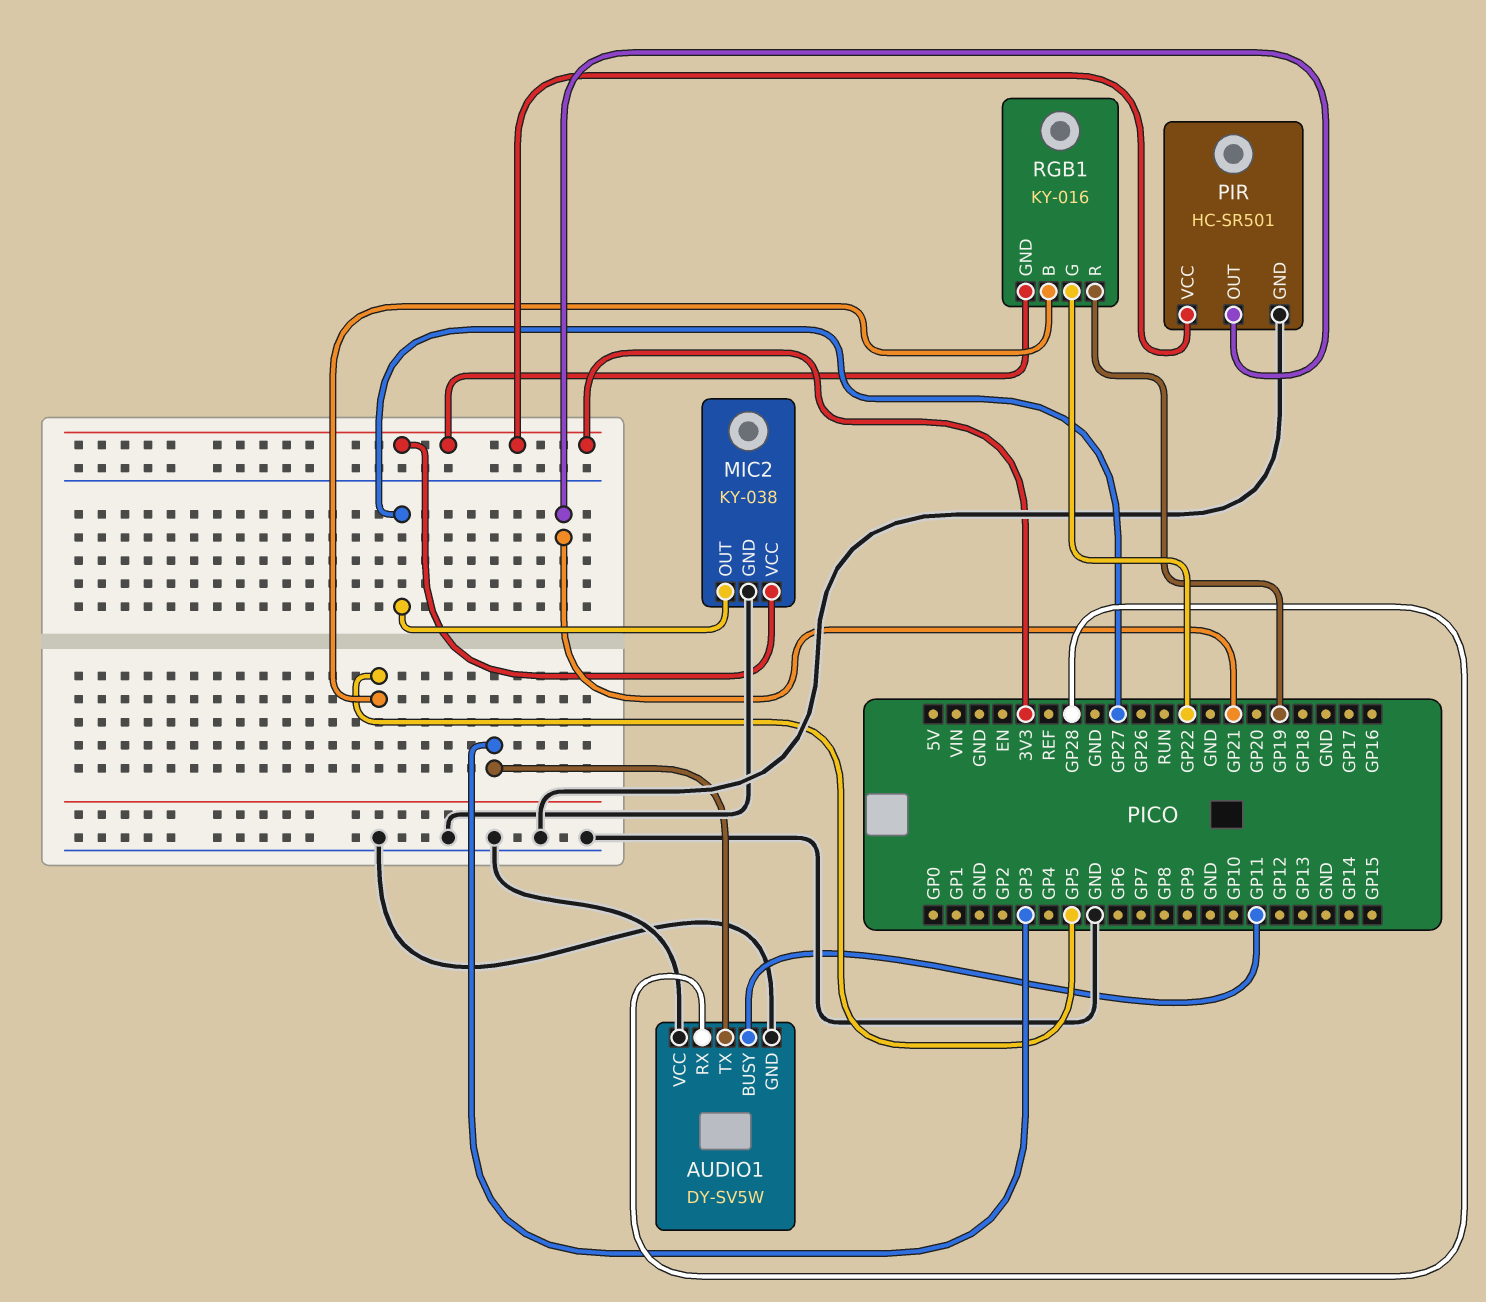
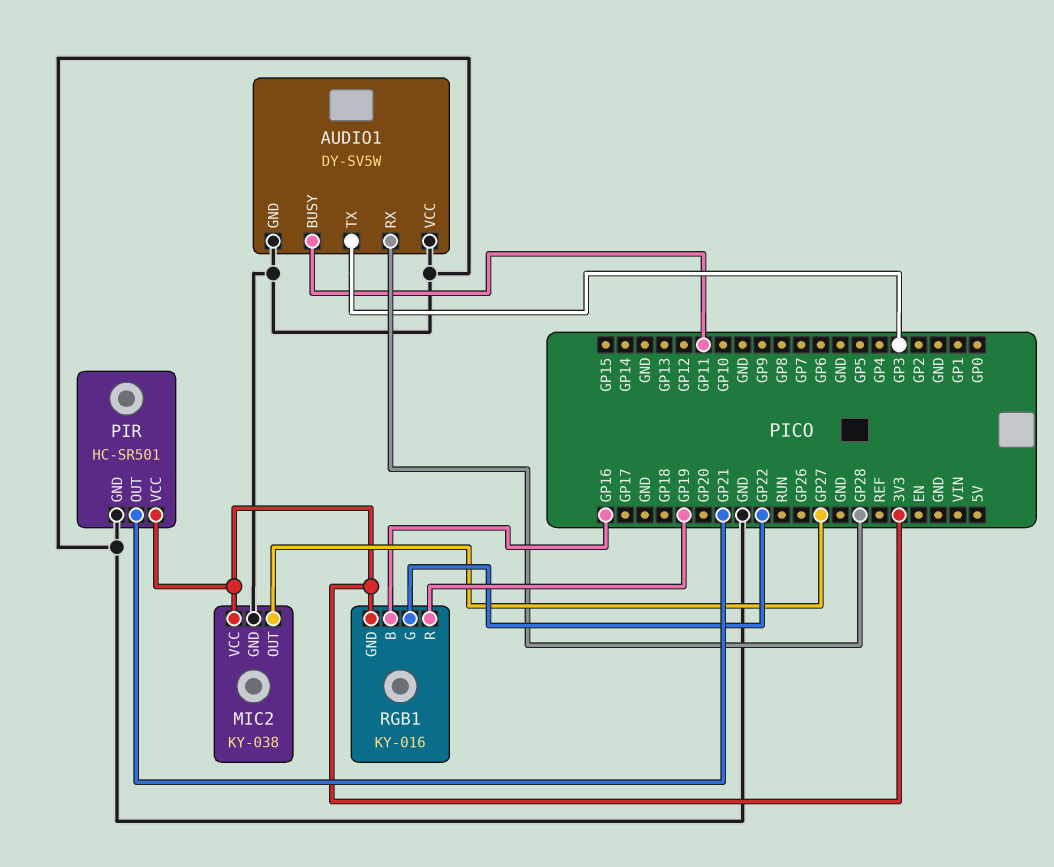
RGB1 pin B: GP5 -> GP16

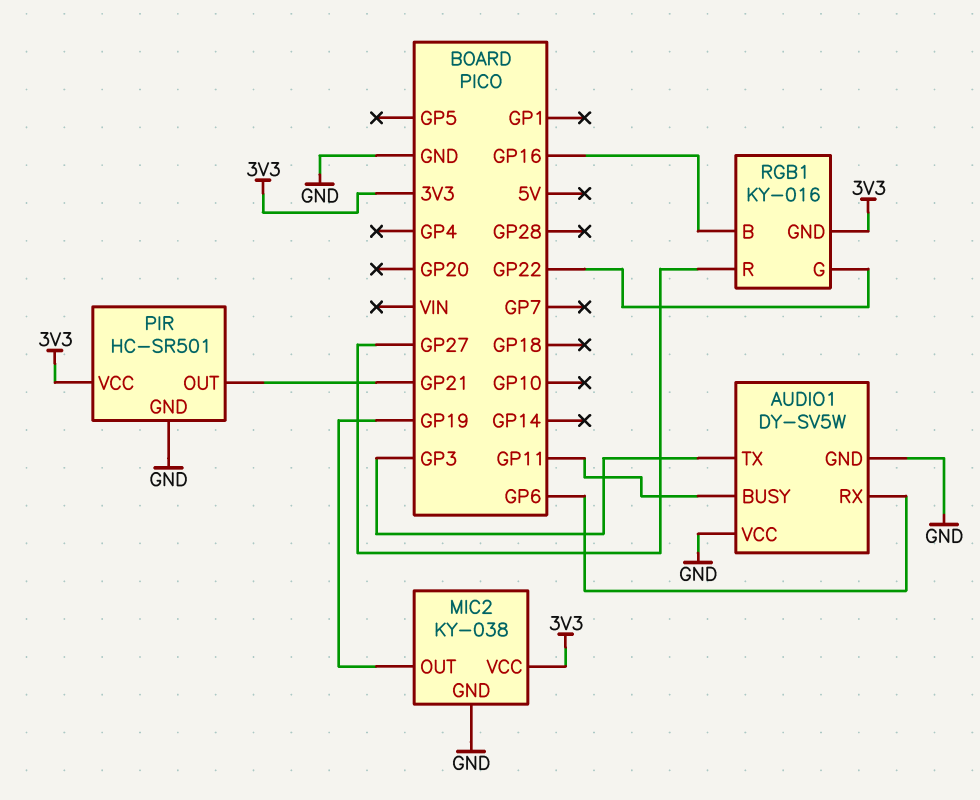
AUDIO1 pin RX: GP28 -> GP6
MIC2 pin OUT: GP27 -> GP19
RGB1 pin R: GP19 -> GP27

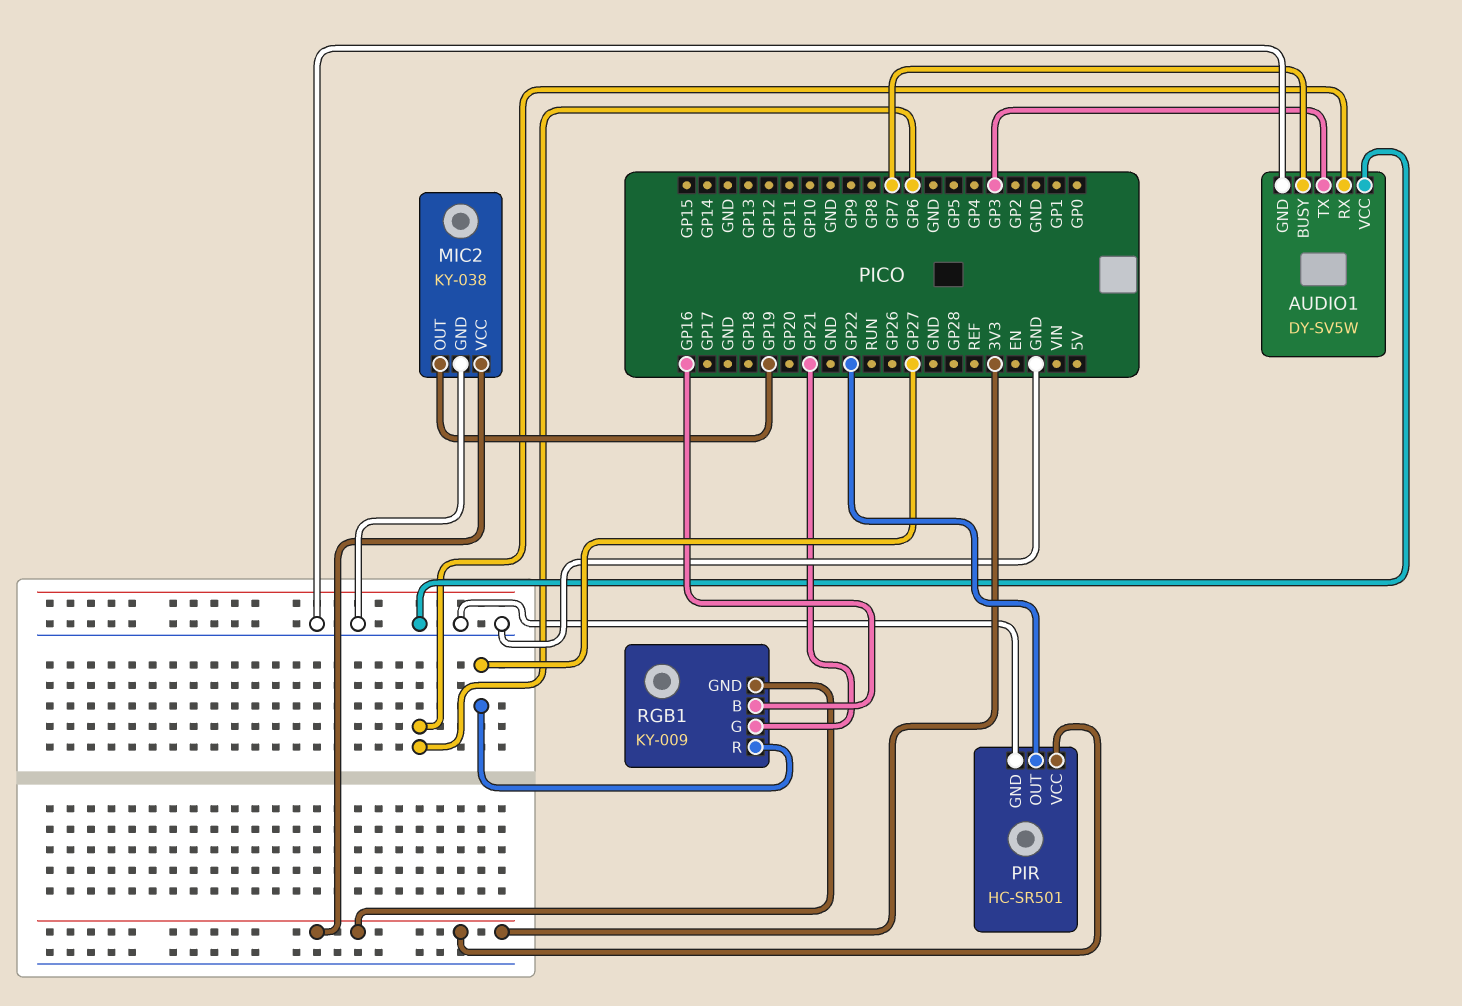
AUDIO1 pin BUSY: GP11 -> GP7
PIR pin OUT: GP21 -> GP22
RGB1: KY-016 -> KY-009
RGB1 pin G: GP22 -> GP21

